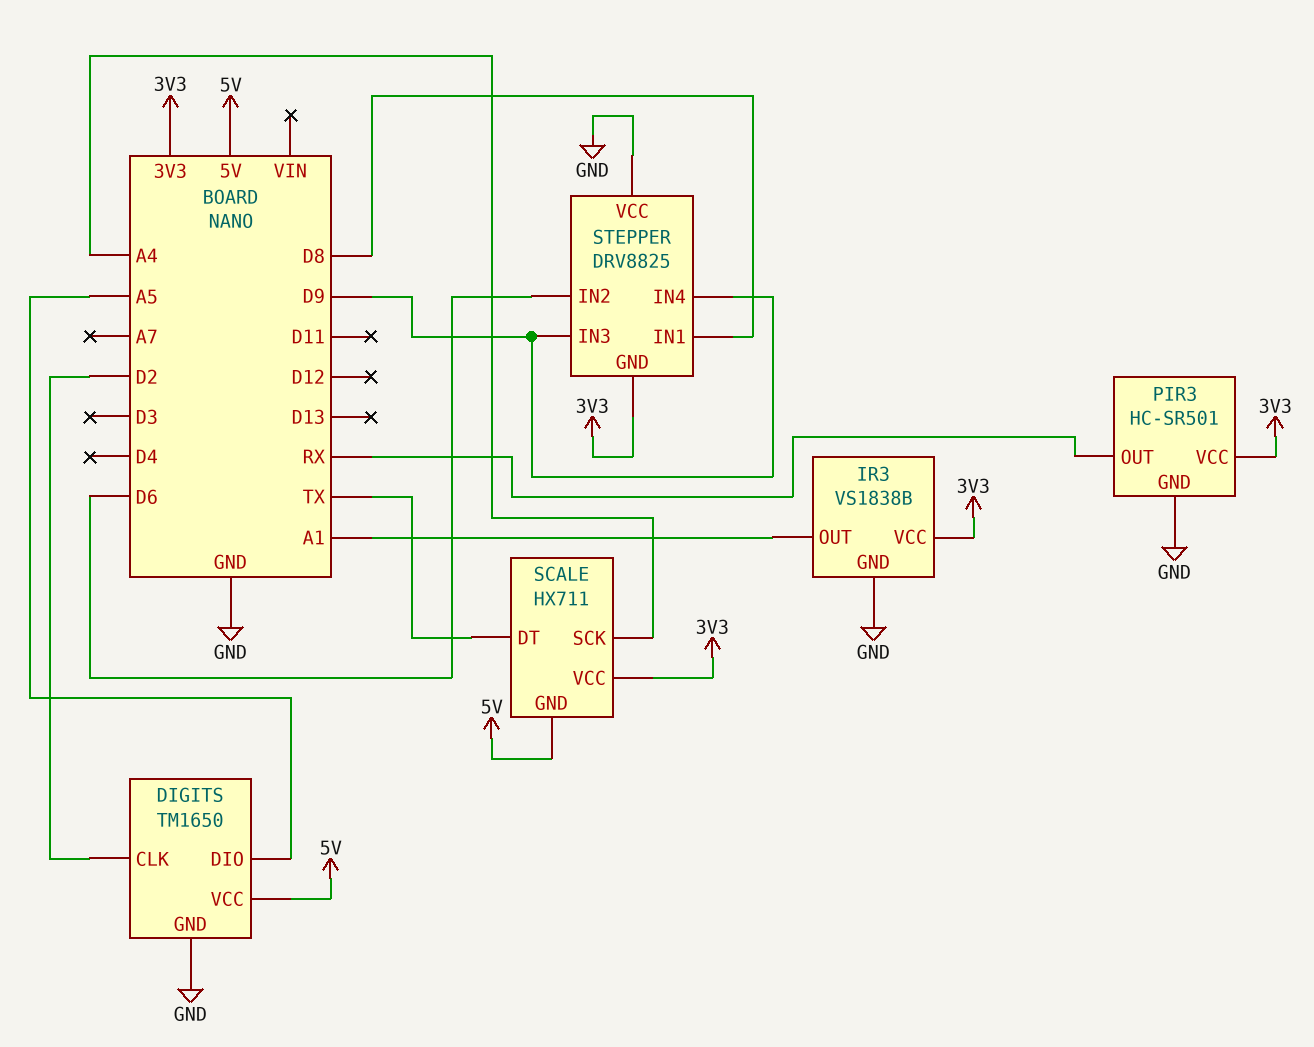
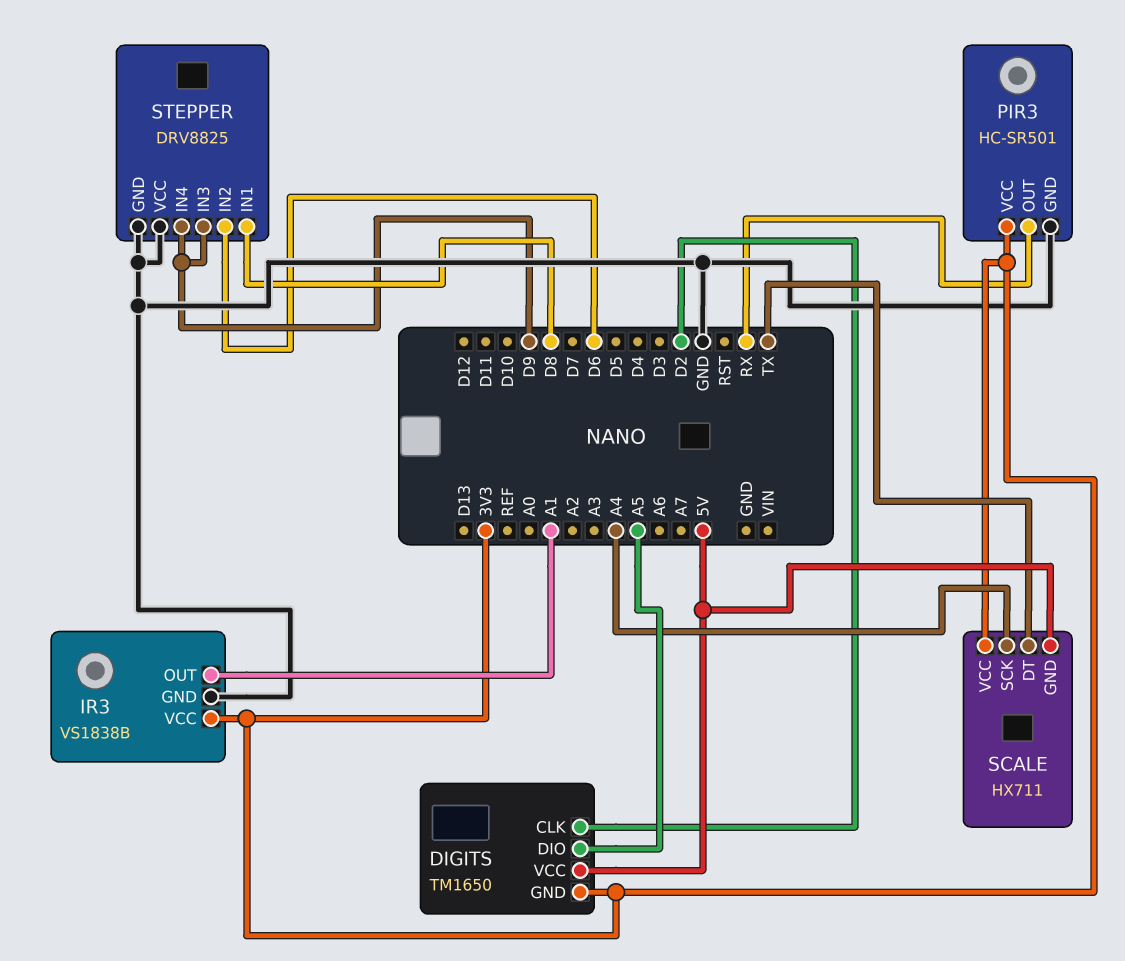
DIGITS pin GND: GND -> 3V3
STEPPER pin GND: 3V3 -> GND

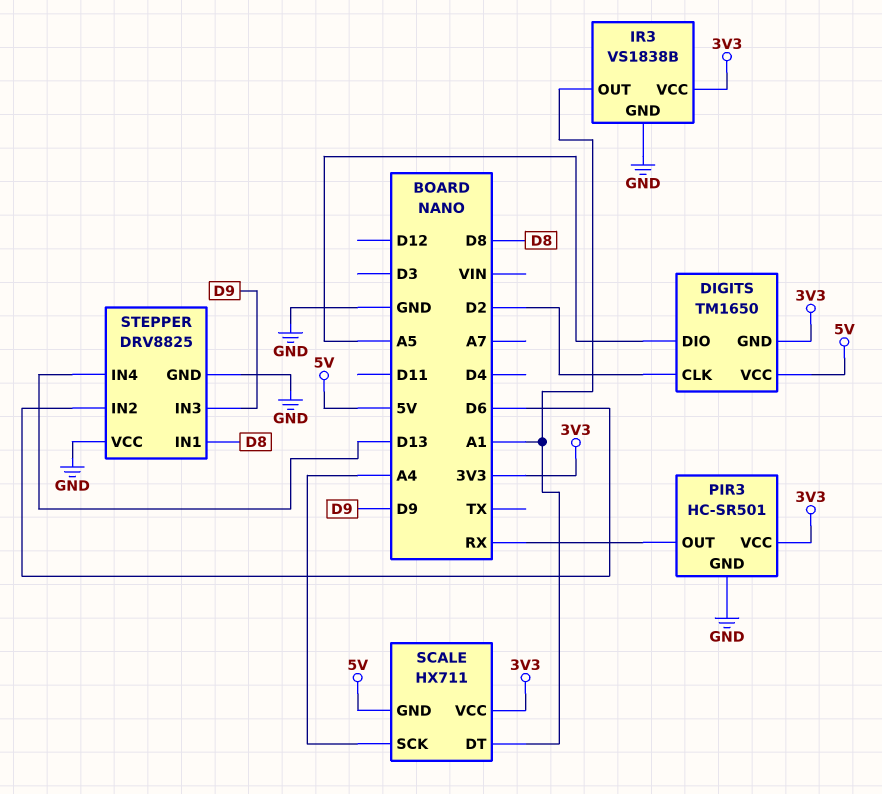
SCALE pin DT: TX -> A1
STEPPER pin IN4: D9 -> D13

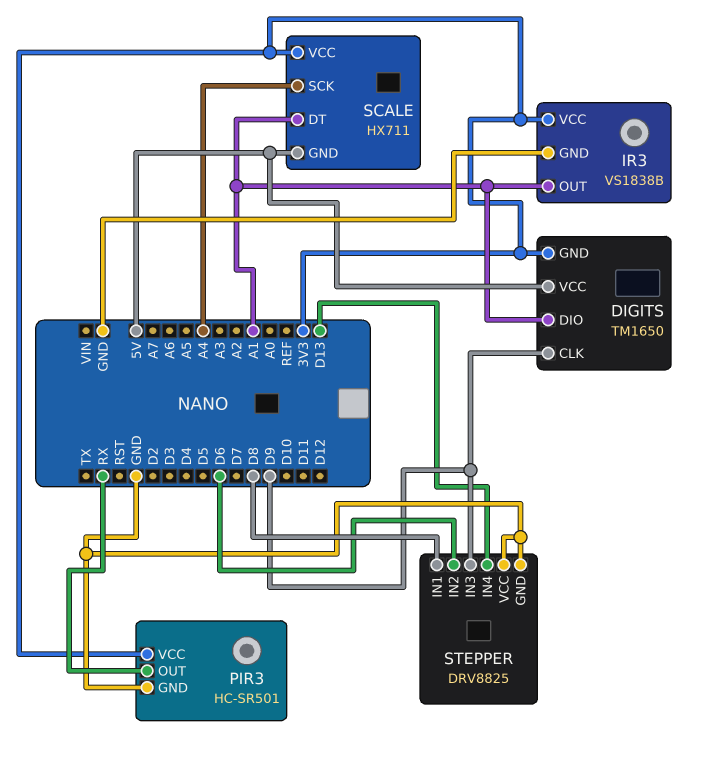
DIGITS pin CLK: D2 -> D9
DIGITS pin DIO: A5 -> A1

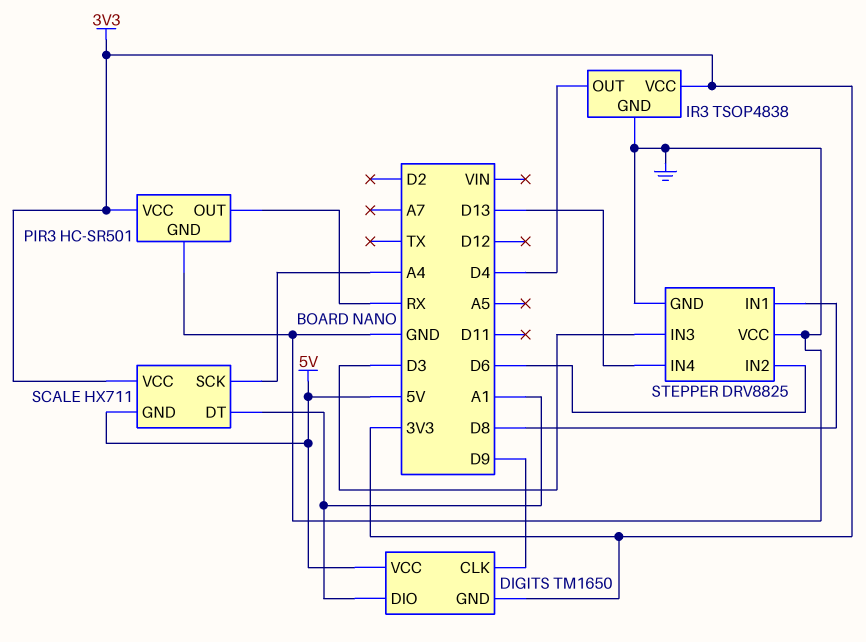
IR3: VS1838B -> TSOP4838
IR3 pin OUT: A1 -> D4
STEPPER pin IN3: D9 -> D3

